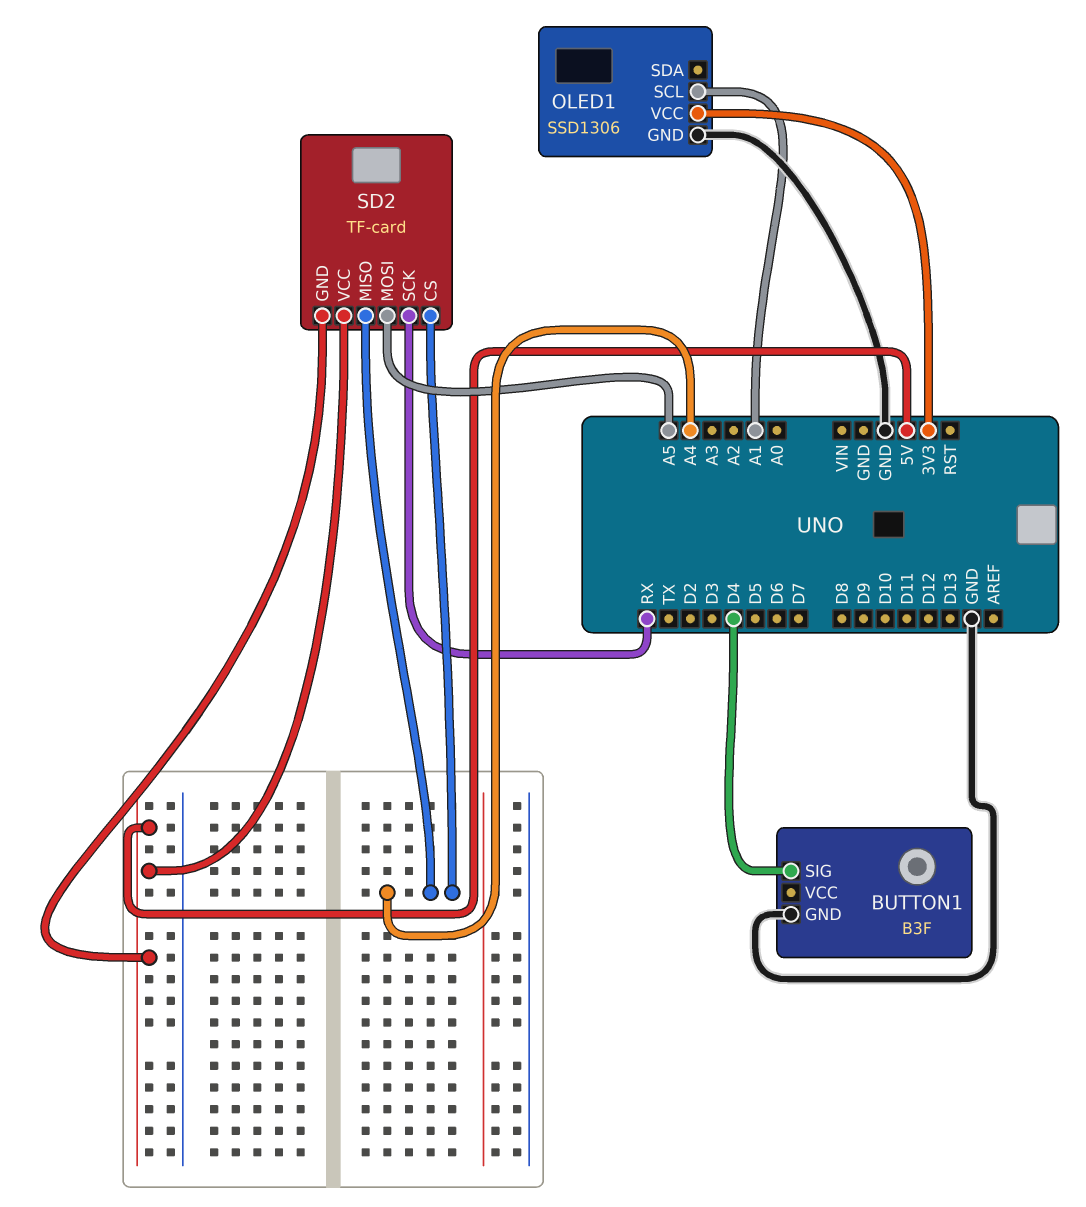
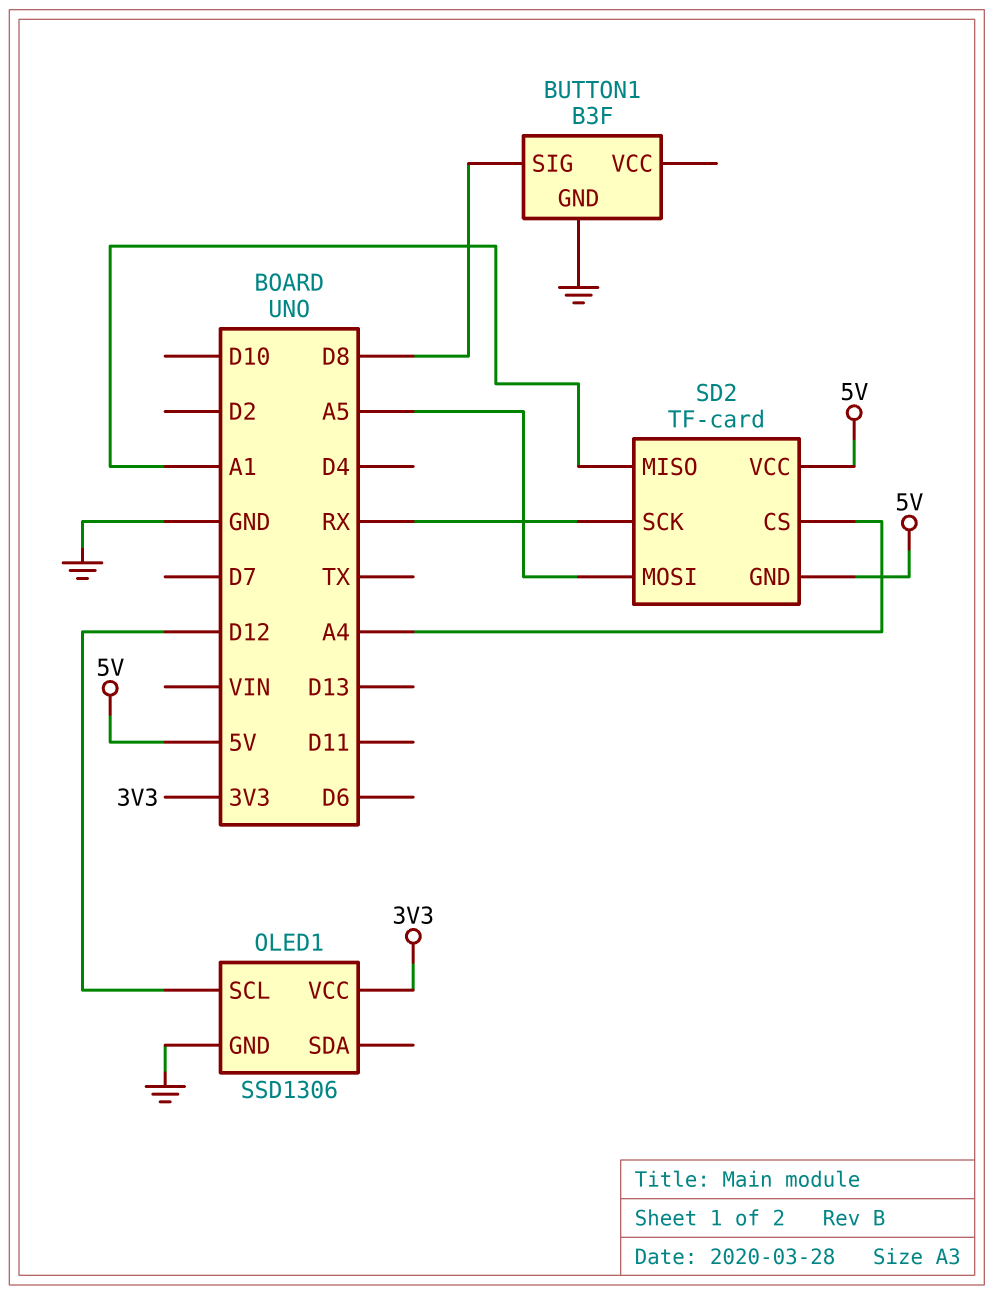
BUTTON1 pin SIG: D4 -> D8
OLED1 pin SCL: A1 -> D12
SD2 pin MISO: A4 -> A1

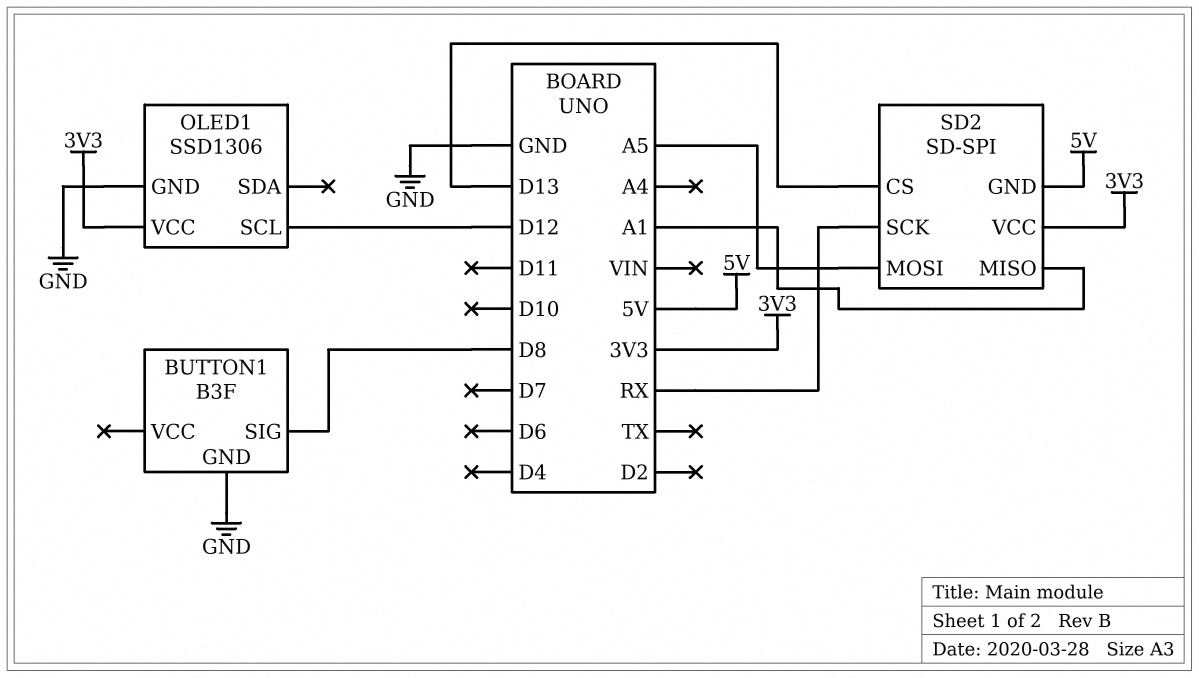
SD2: TF-card -> SD-SPI
SD2 pin CS: A4 -> D13
SD2 pin VCC: 5V -> 3V3

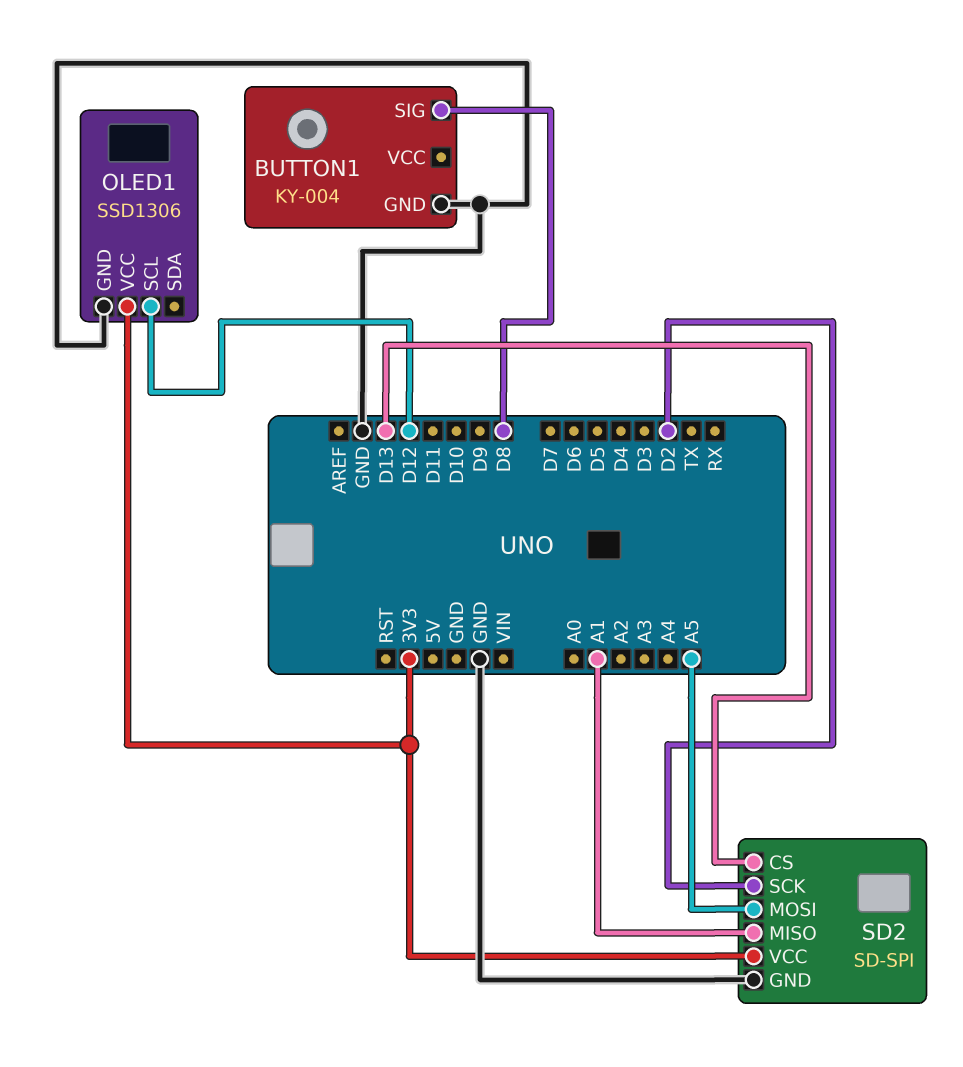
BUTTON1: B3F -> KY-004
SD2 pin GND: 5V -> GND
SD2 pin SCK: RX -> D2

